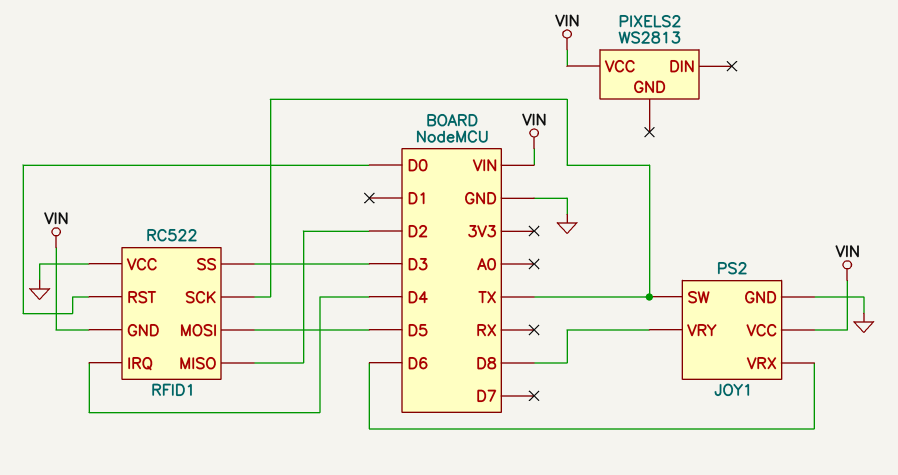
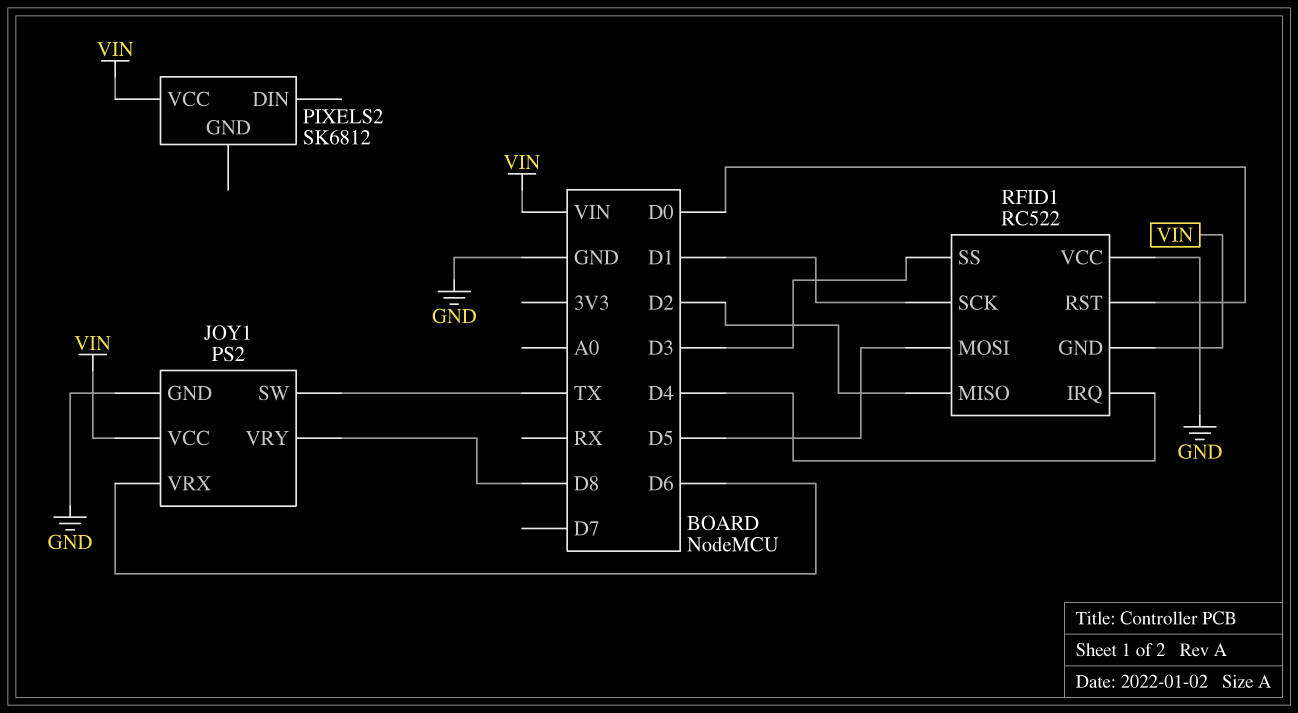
PIXELS2: WS2813 -> SK6812
RFID1 pin SCK: TX -> D1

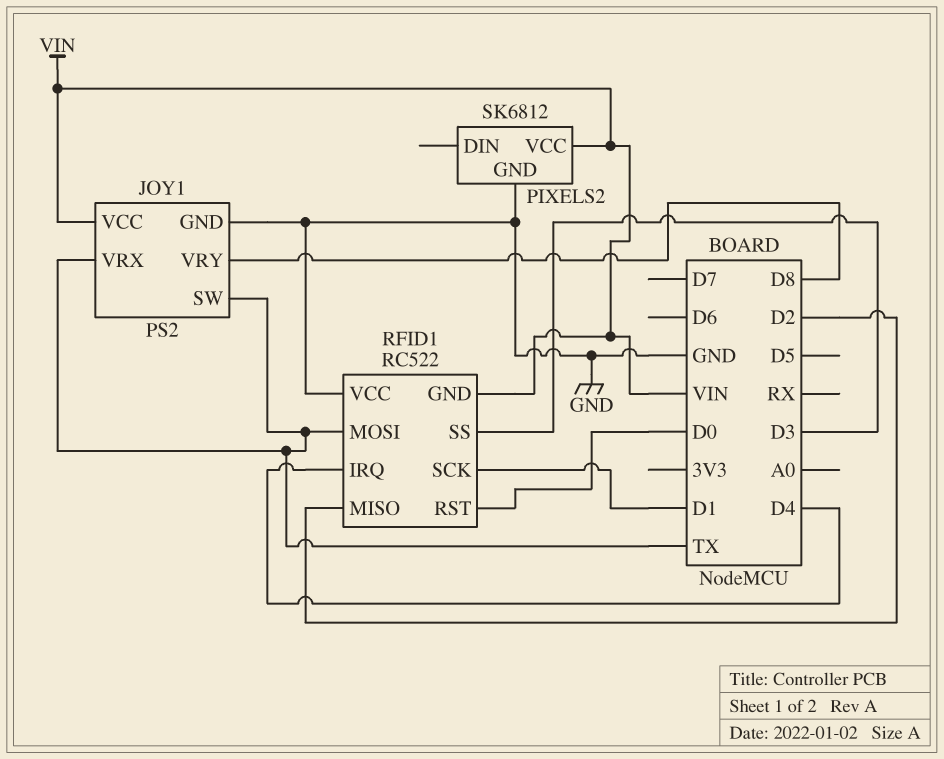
JOY1 pin VRX: D6 -> TX
PIXELS2 pin GND: none -> GND
RFID1 pin MOSI: D5 -> TX

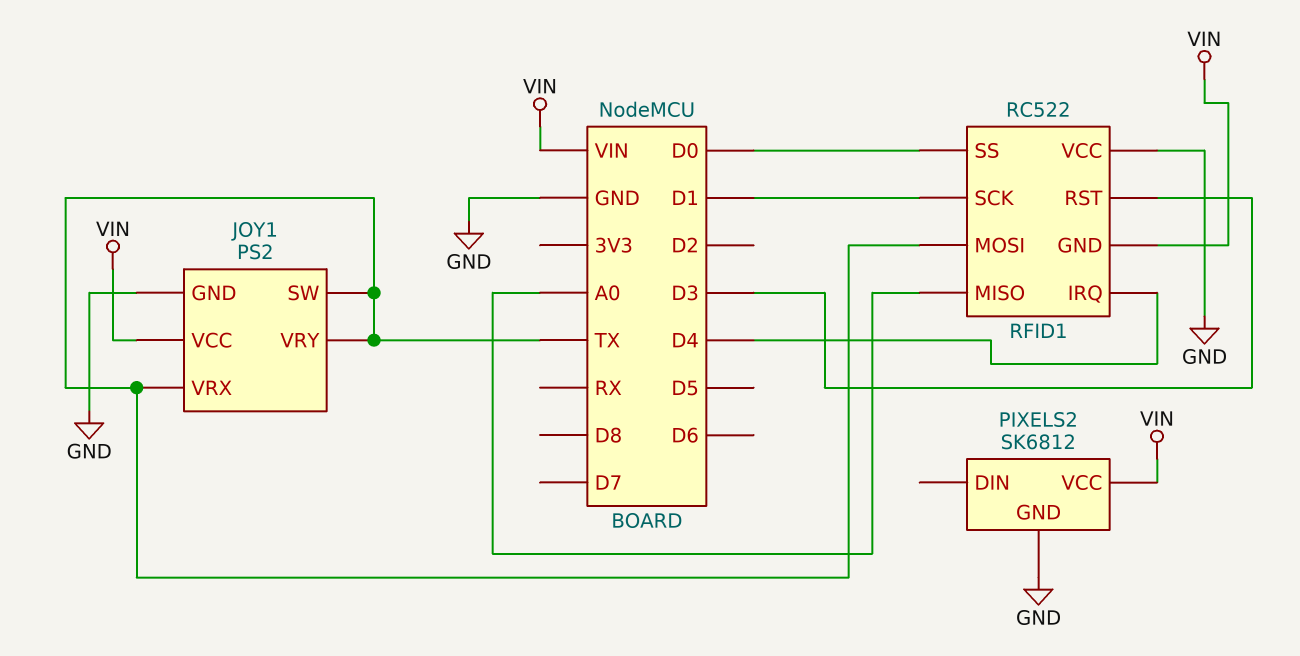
JOY1 pin VRY: D8 -> TX
RFID1 pin MISO: D2 -> A0
RFID1 pin RST: D0 -> D3
RFID1 pin SS: D3 -> D0

